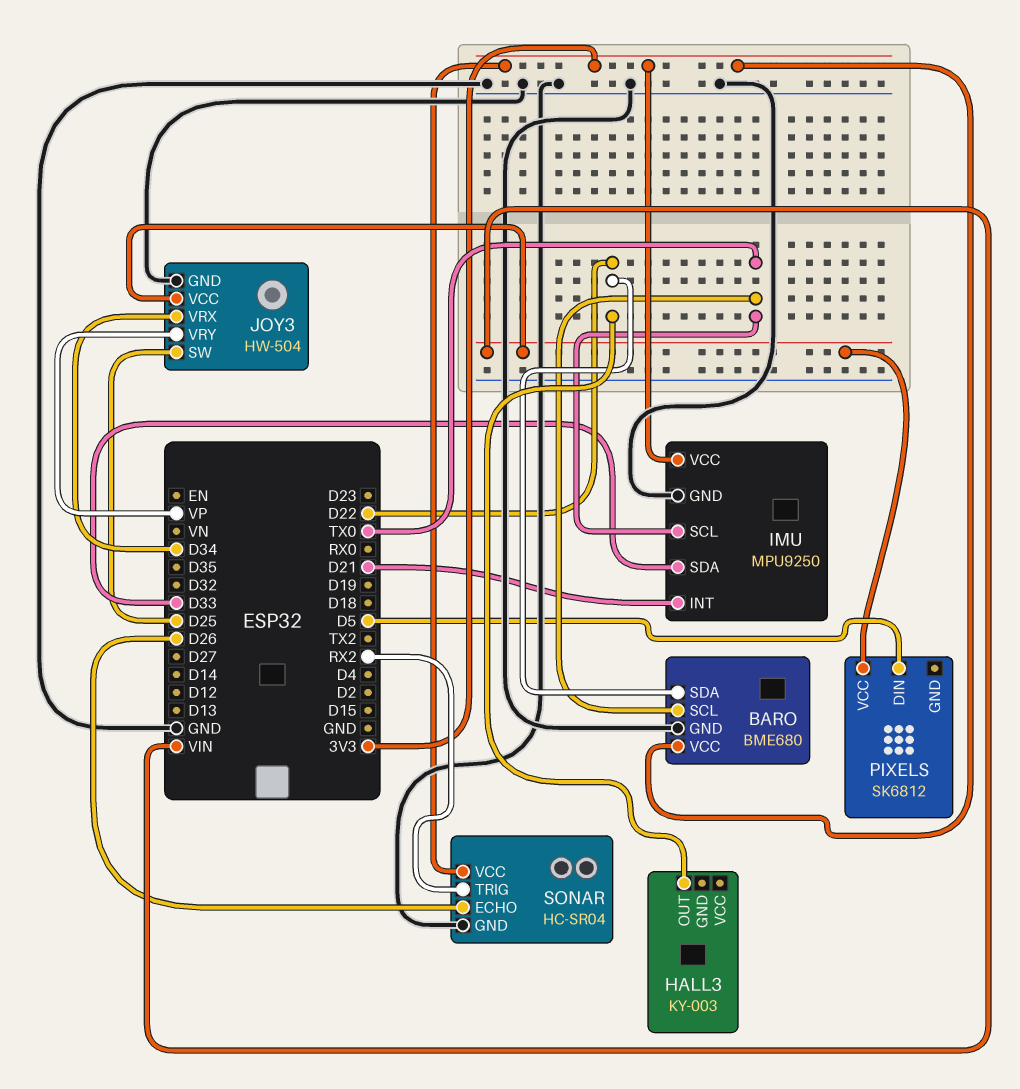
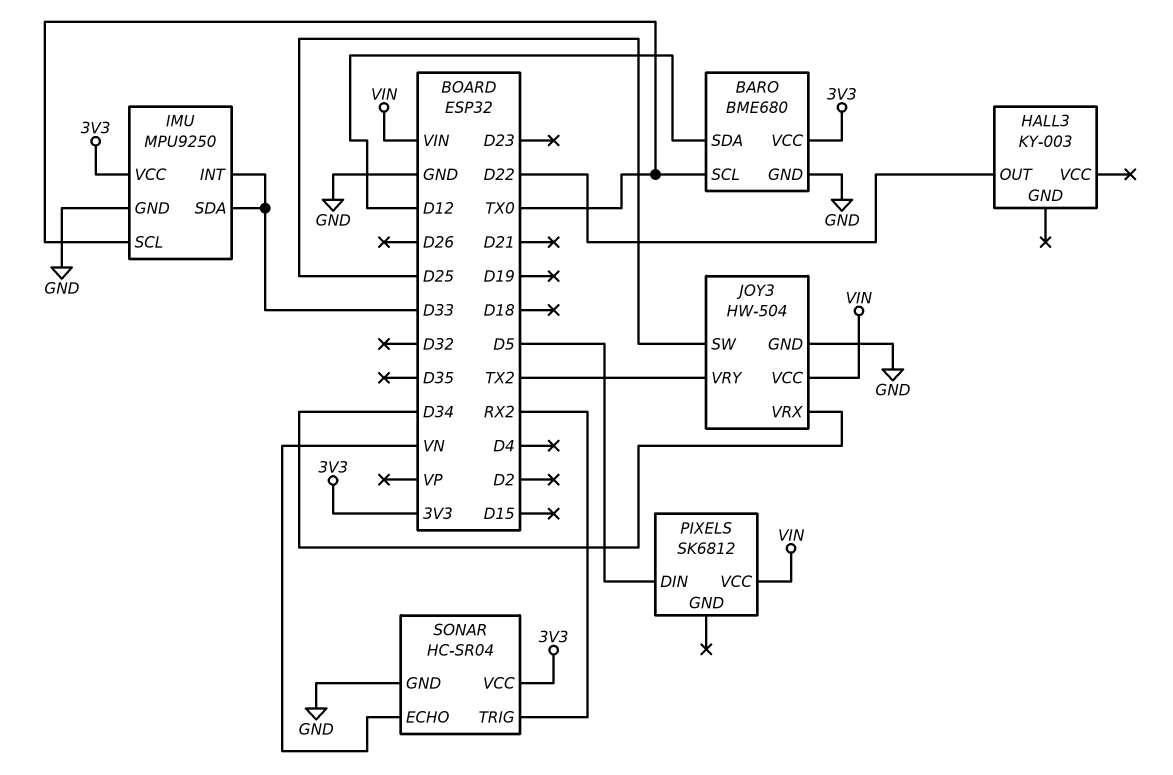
BARO pin SDA: D22 -> D12
IMU pin INT: D21 -> D33
JOY3 pin VRY: VP -> TX2
SONAR pin ECHO: D26 -> VN

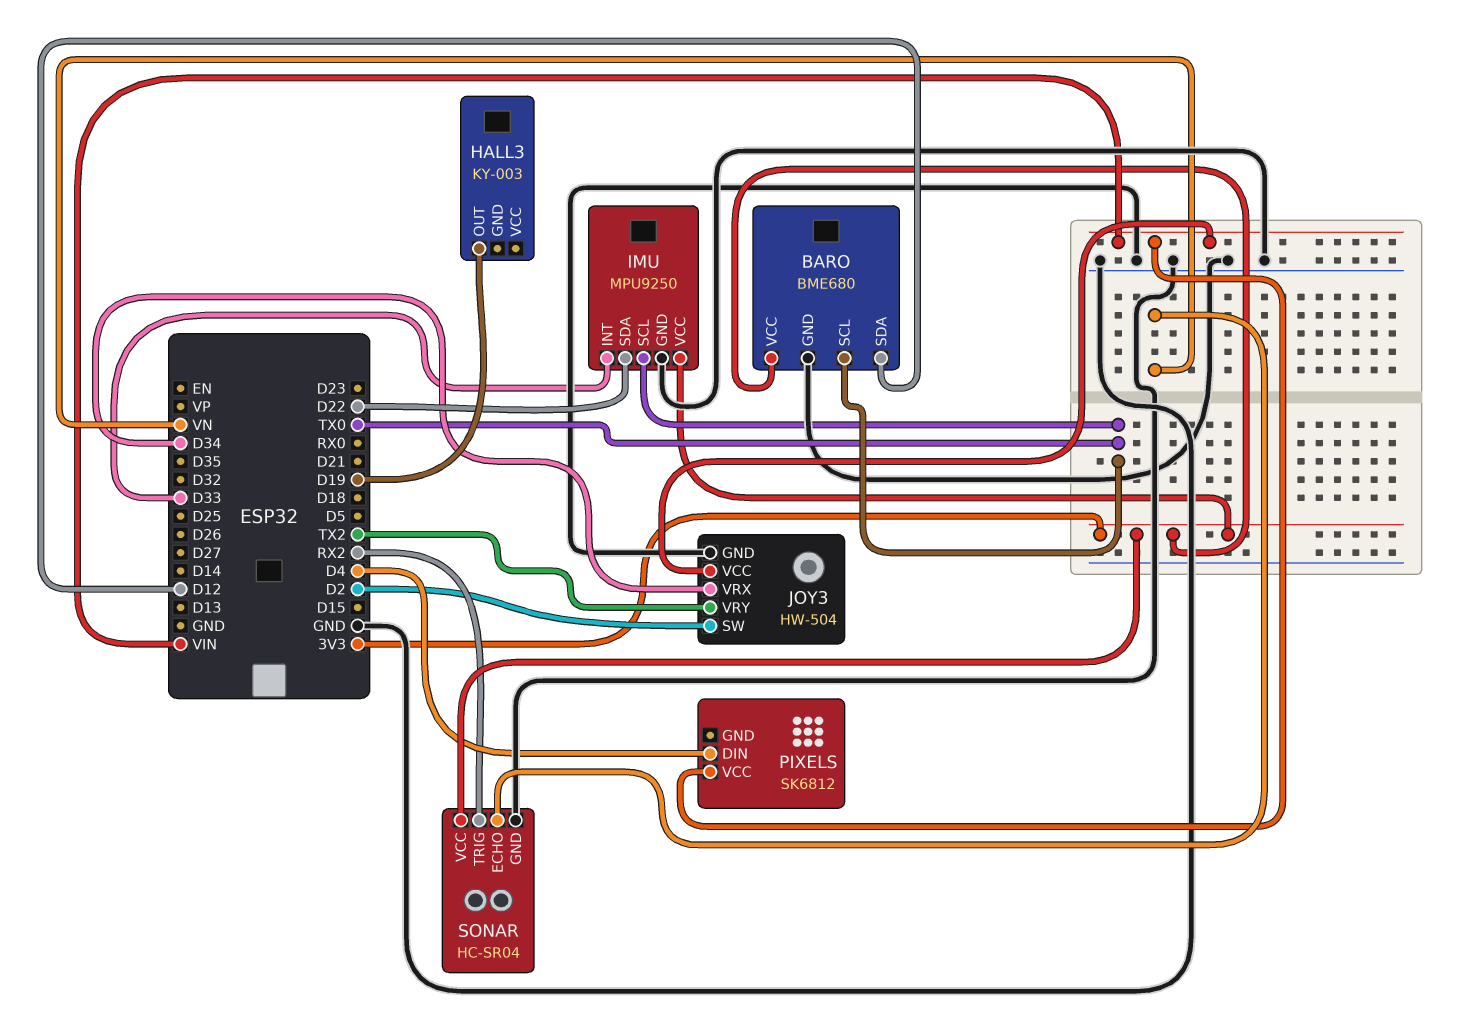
HALL3 pin OUT: D22 -> D19
IMU pin SDA: D33 -> D22
JOY3 pin SW: D25 -> D2
PIXELS pin DIN: D5 -> D4

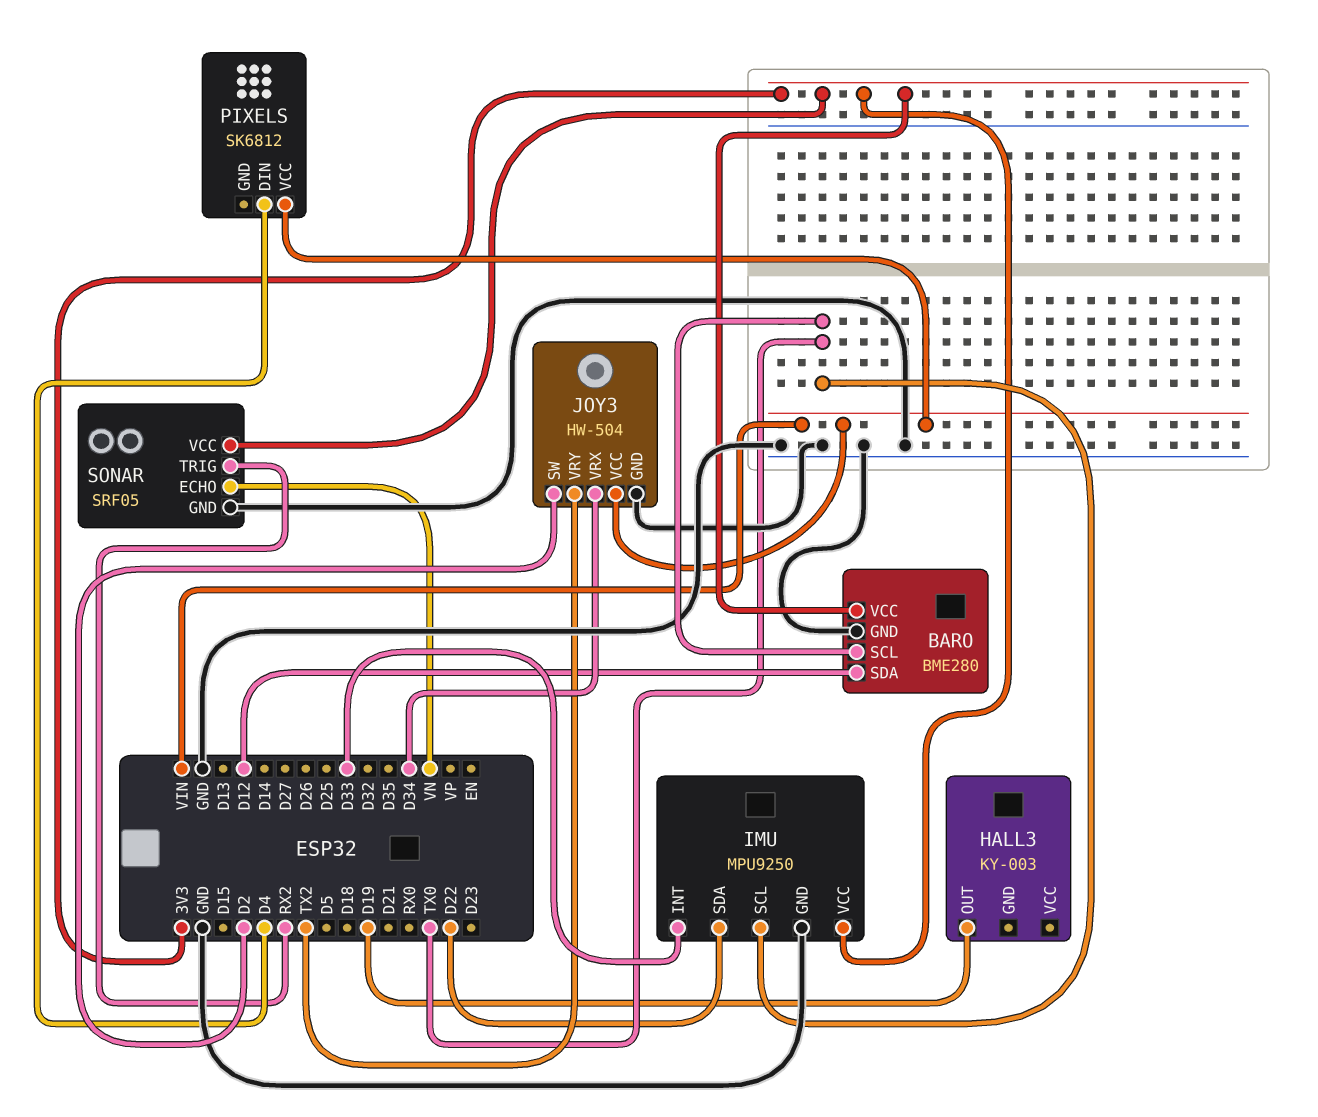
BARO: BME680 -> BME280
SONAR: HC-SR04 -> SRF05

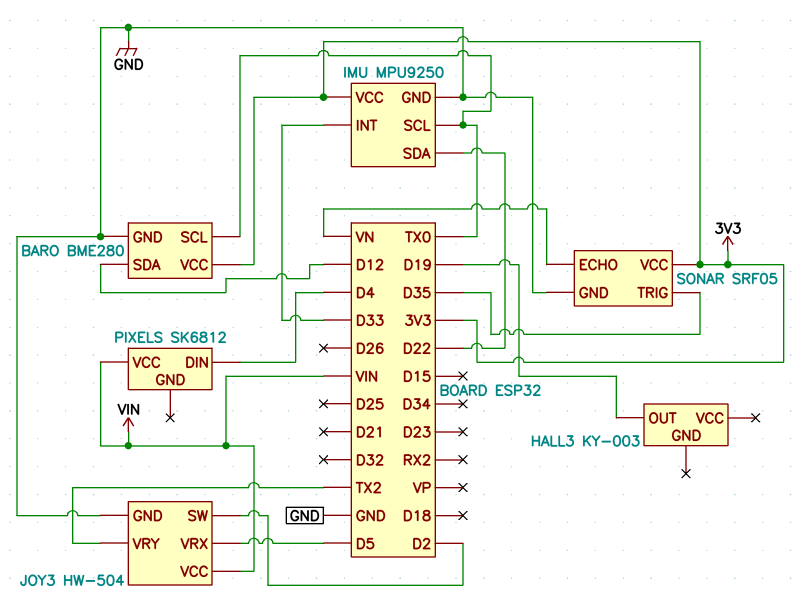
JOY3 pin VRX: D34 -> D5
SONAR pin TRIG: RX2 -> D35

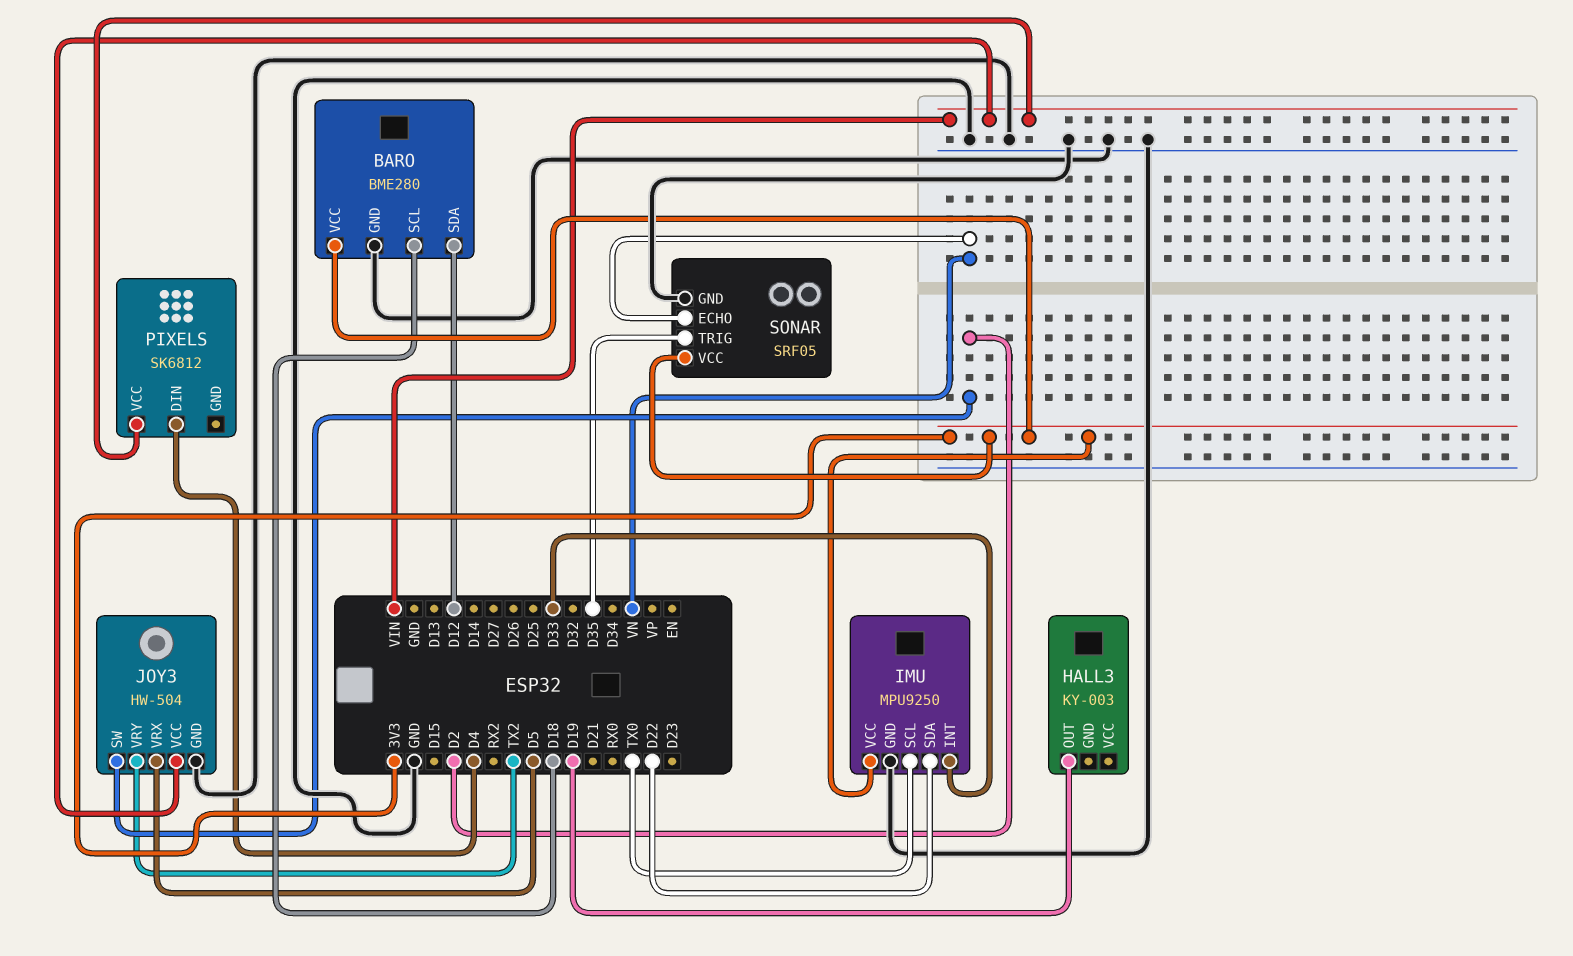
BARO pin SCL: TX0 -> D18

